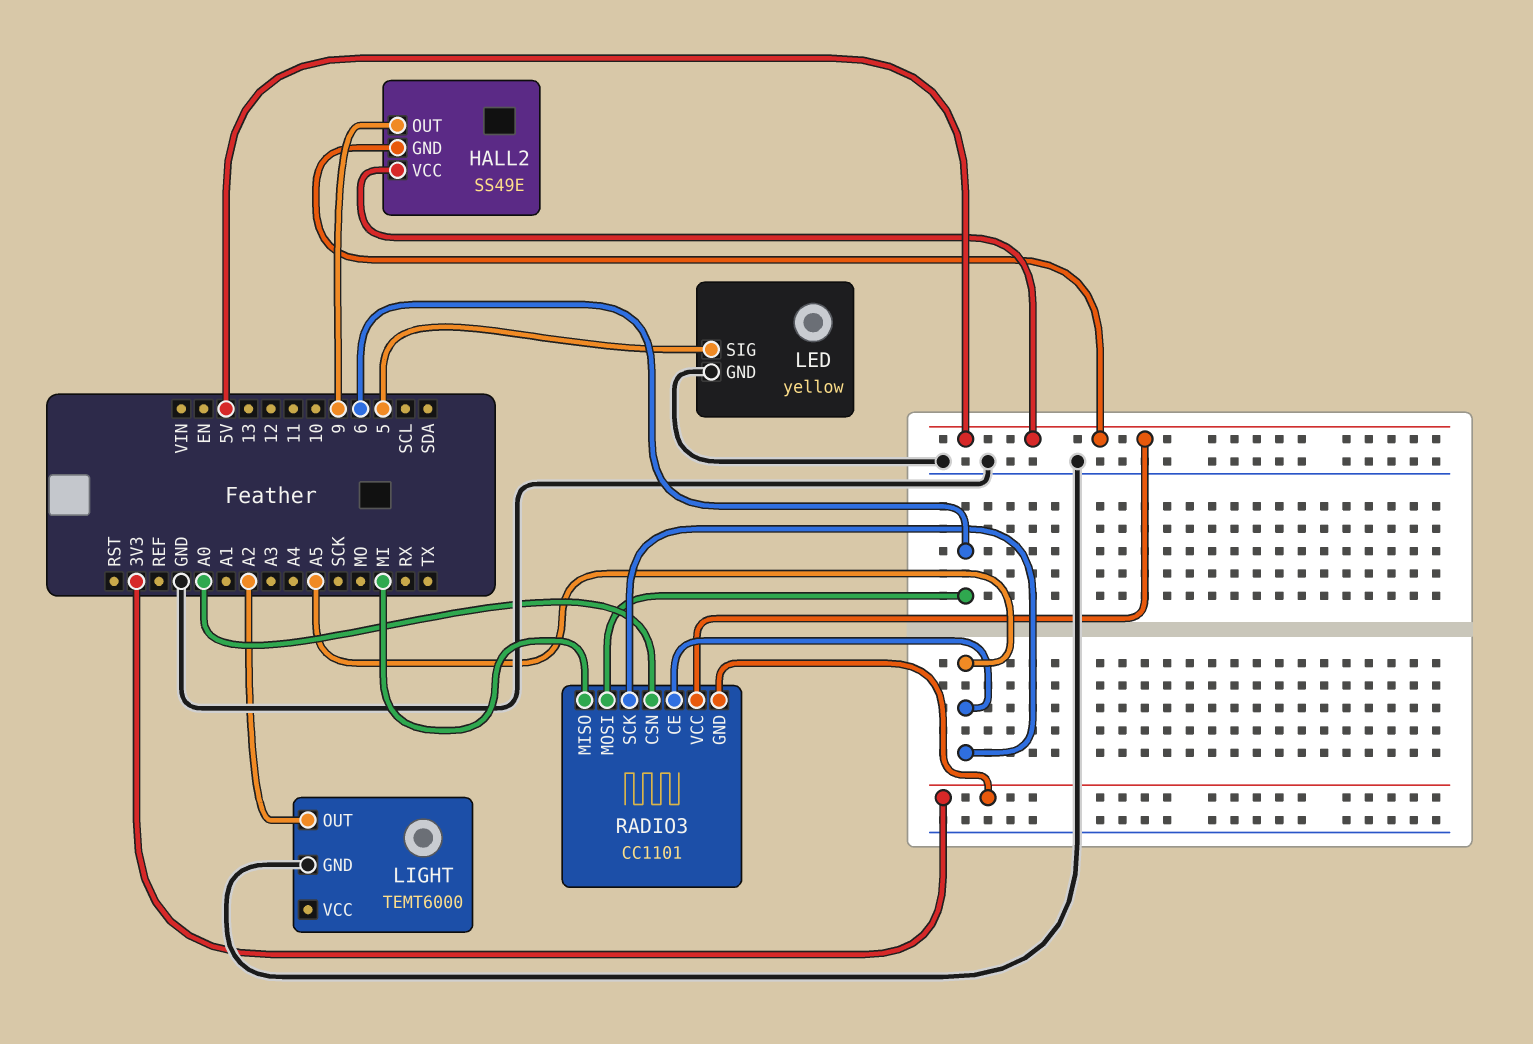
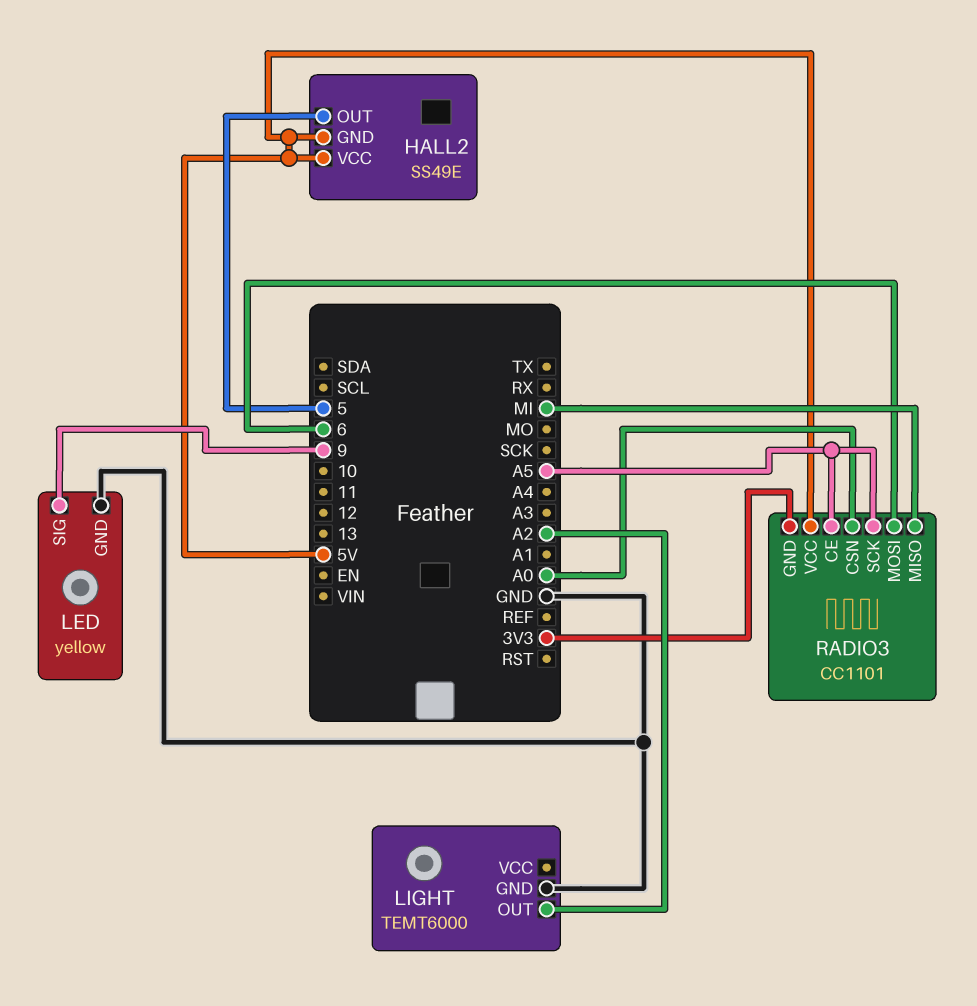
HALL2 pin OUT: 9 -> 5
LED pin SIG: 5 -> 9

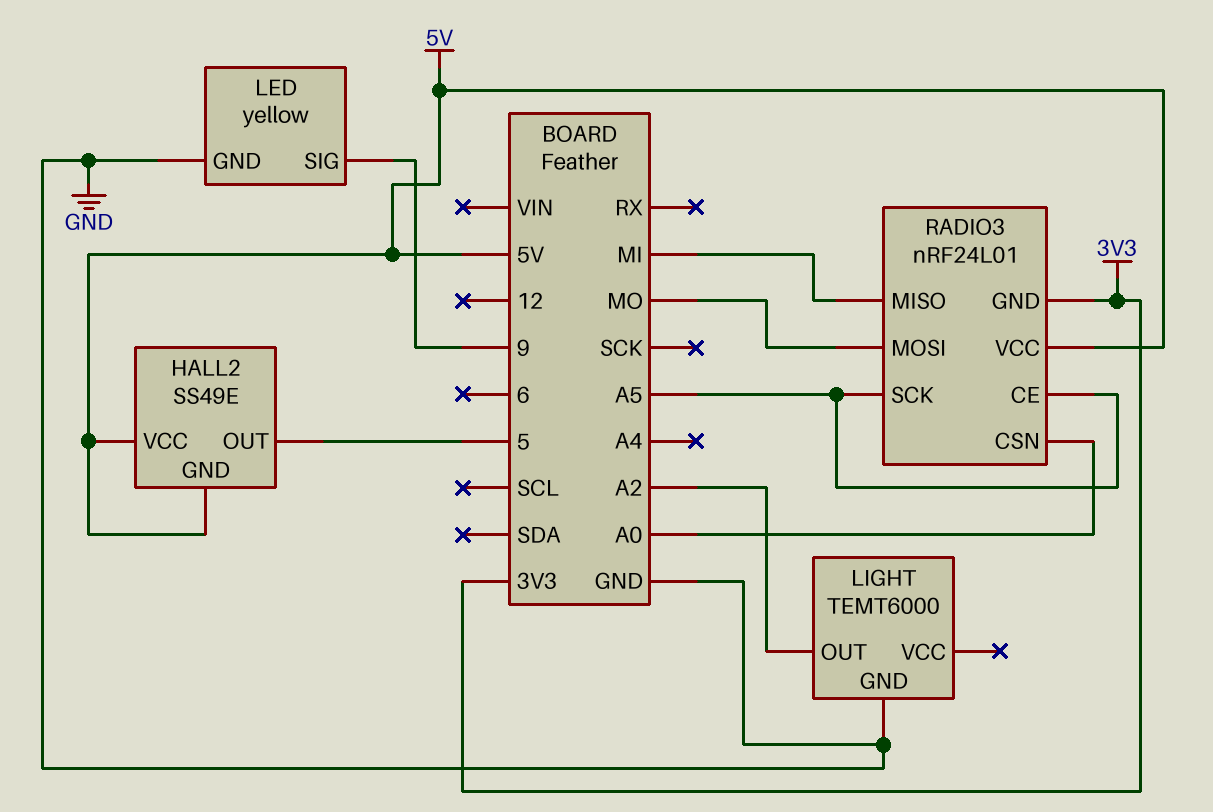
RADIO3: CC1101 -> nRF24L01
RADIO3 pin MOSI: 6 -> MO

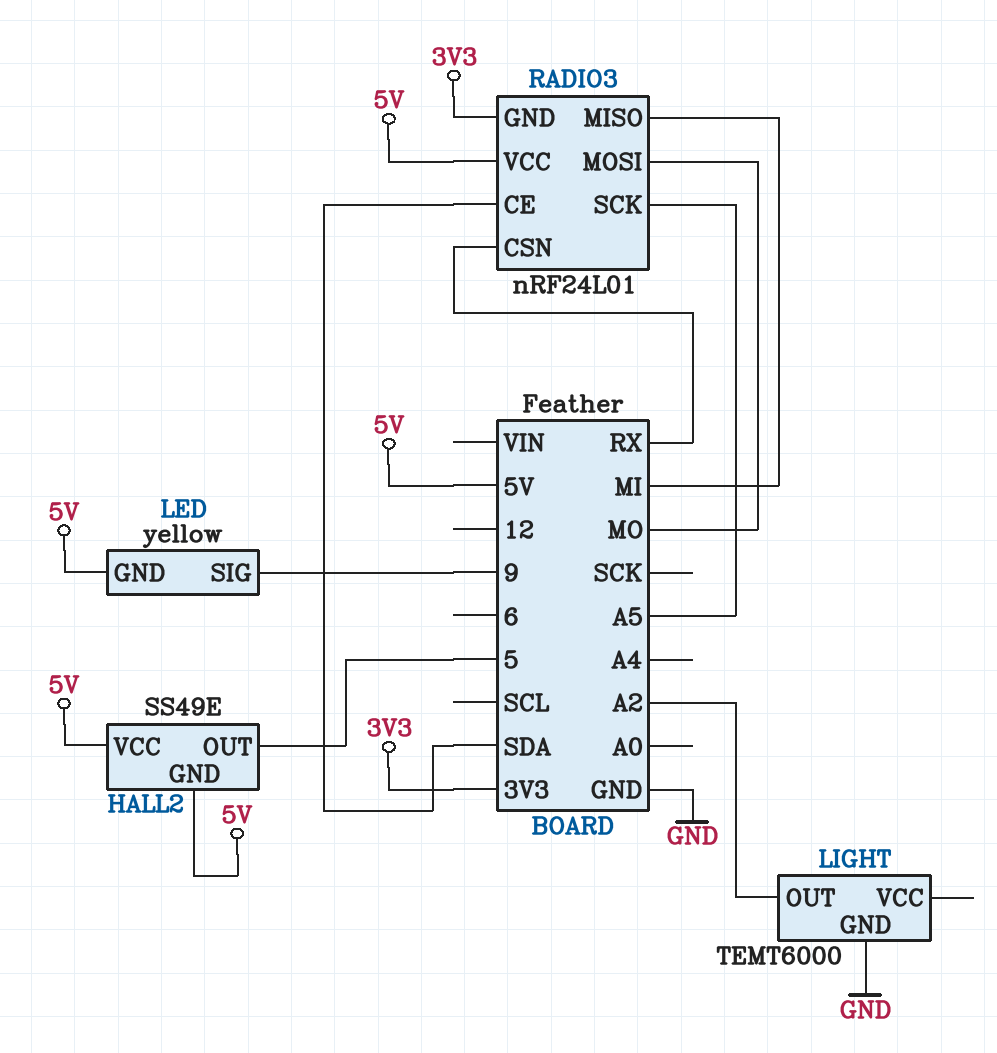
LED pin GND: GND -> 5V
RADIO3 pin CE: A5 -> SDA
RADIO3 pin CSN: A0 -> RX

